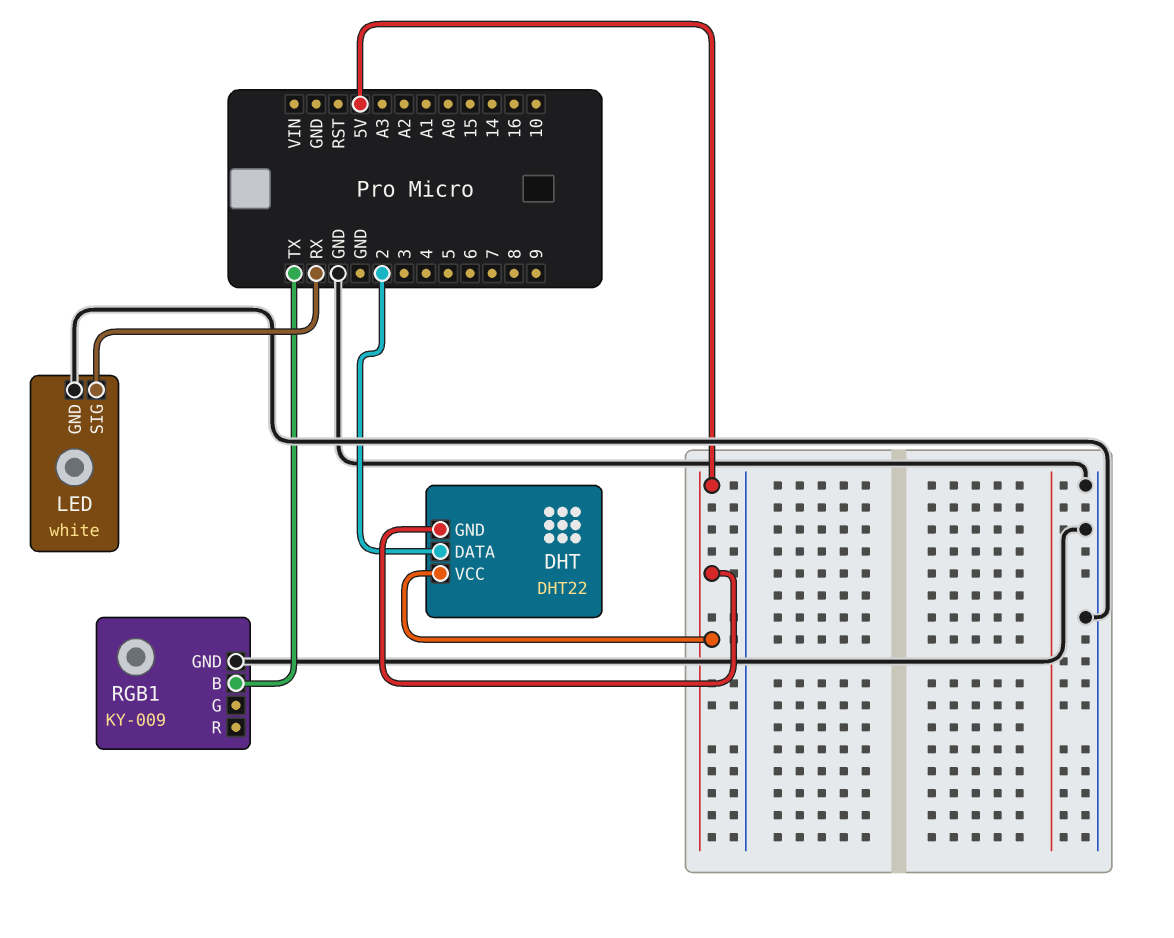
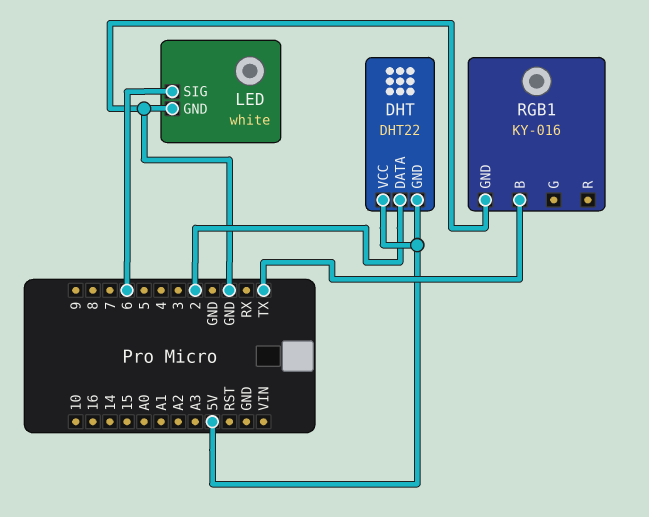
LED pin SIG: RX -> 6
RGB1: KY-009 -> KY-016

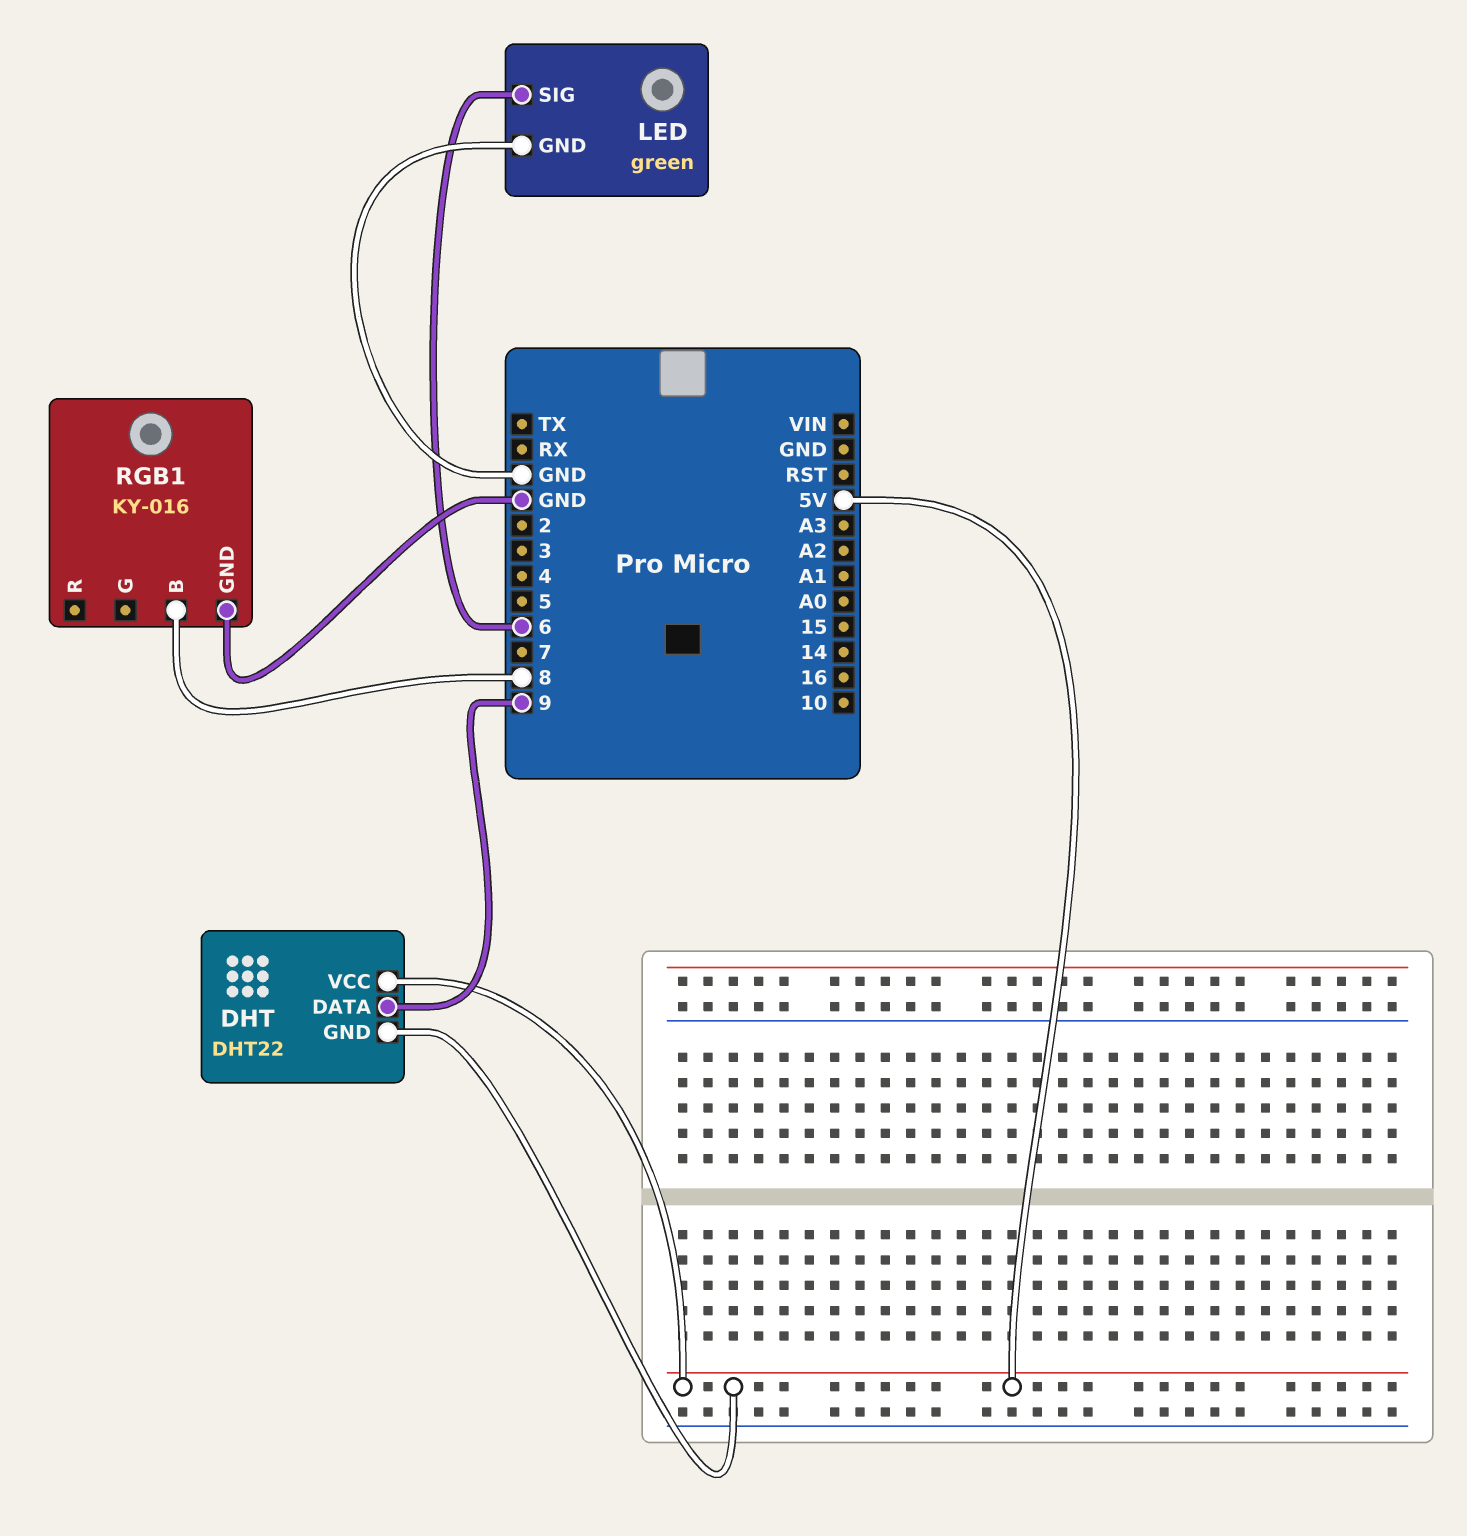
DHT pin DATA: 2 -> 9
LED: white -> green
RGB1 pin B: TX -> 8

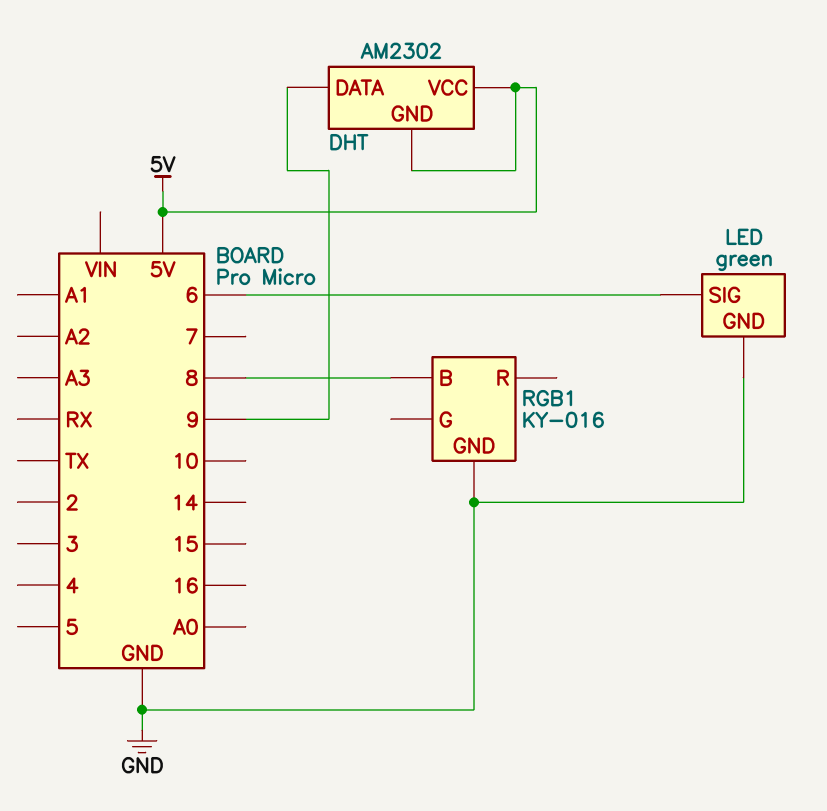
DHT: DHT22 -> AM2302

